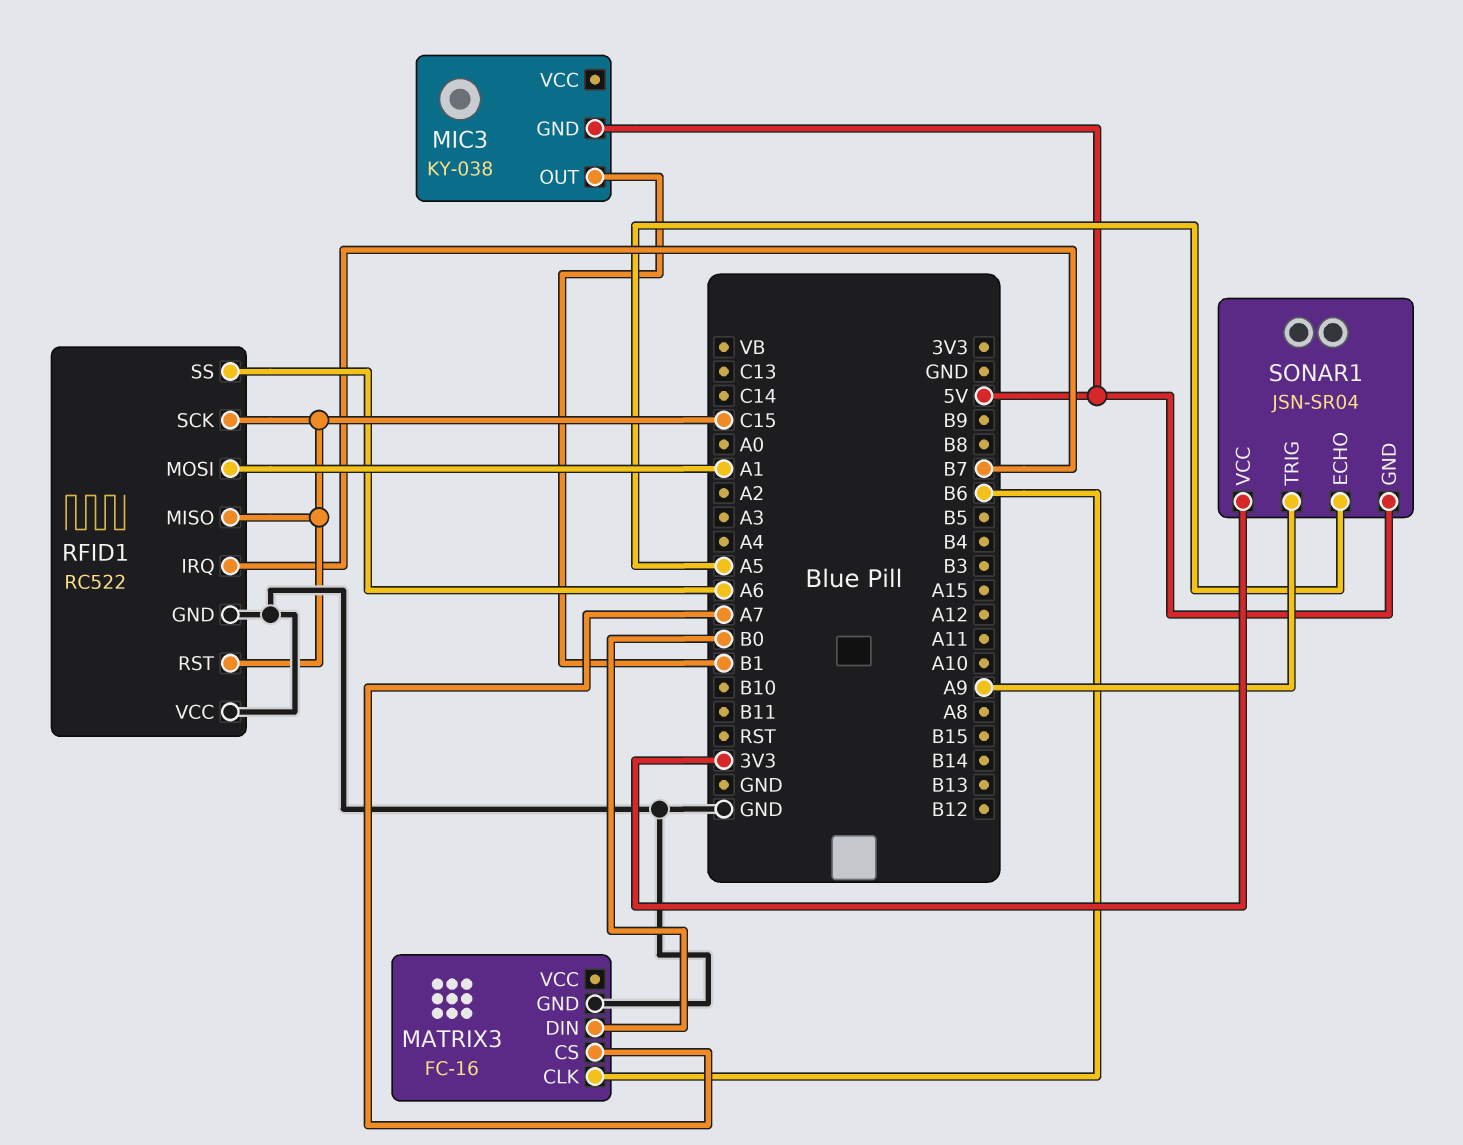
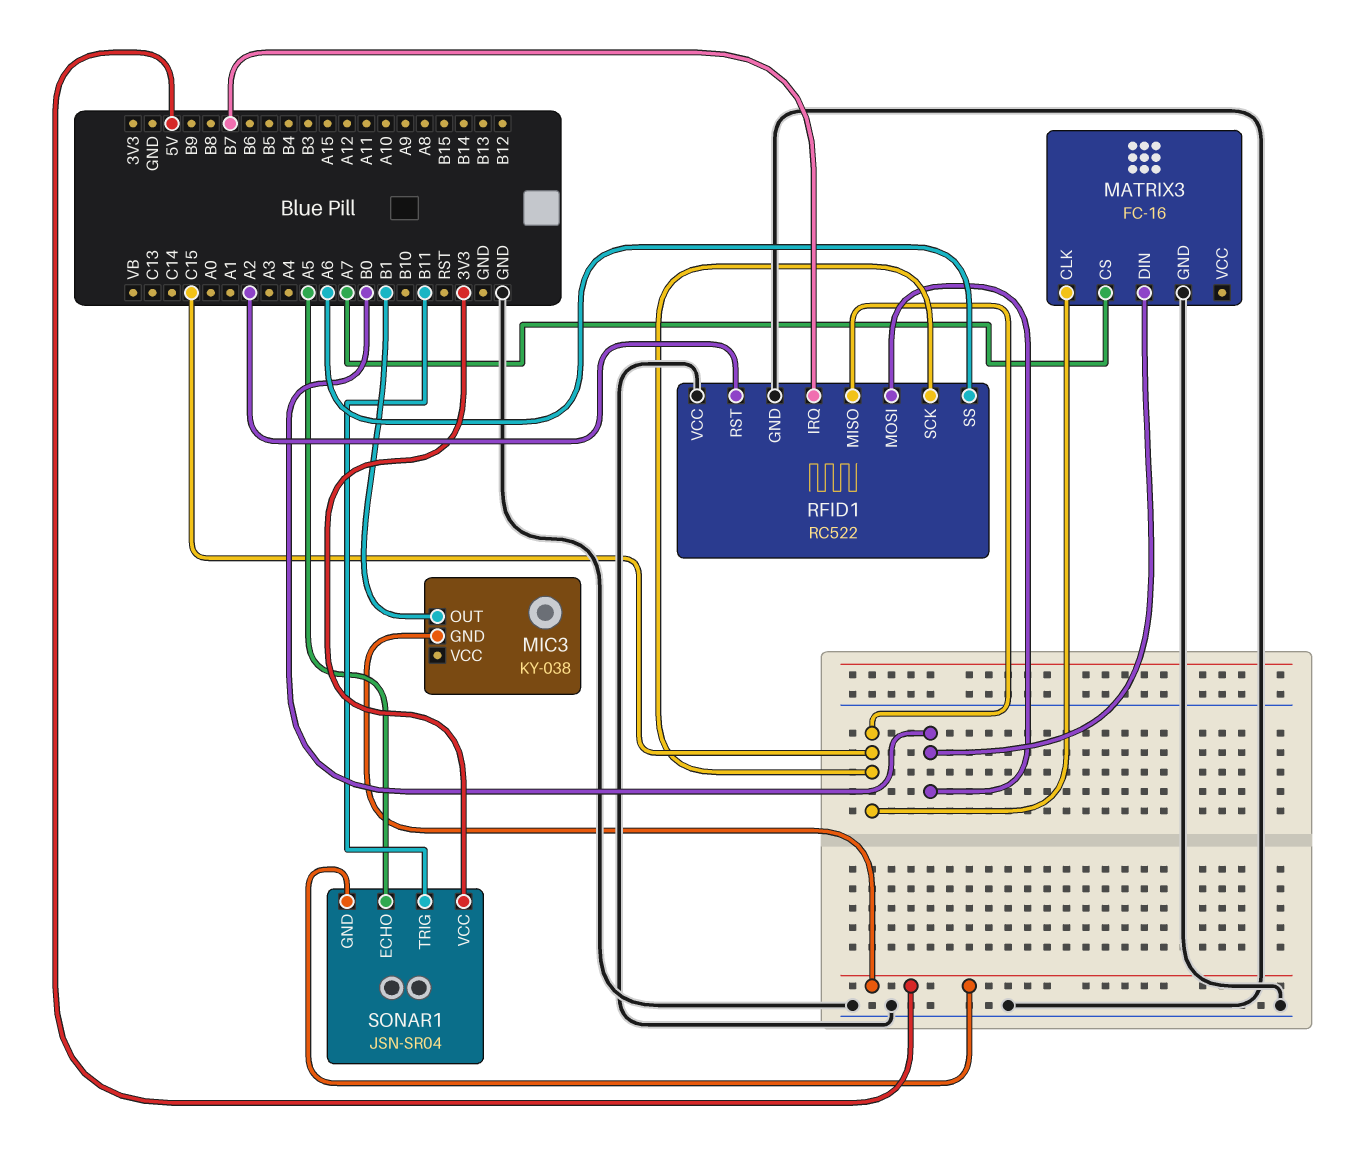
MATRIX3 pin CLK: B6 -> C15
RFID1 pin MOSI: A1 -> B0
RFID1 pin RST: C15 -> A2
SONAR1 pin TRIG: A9 -> B11

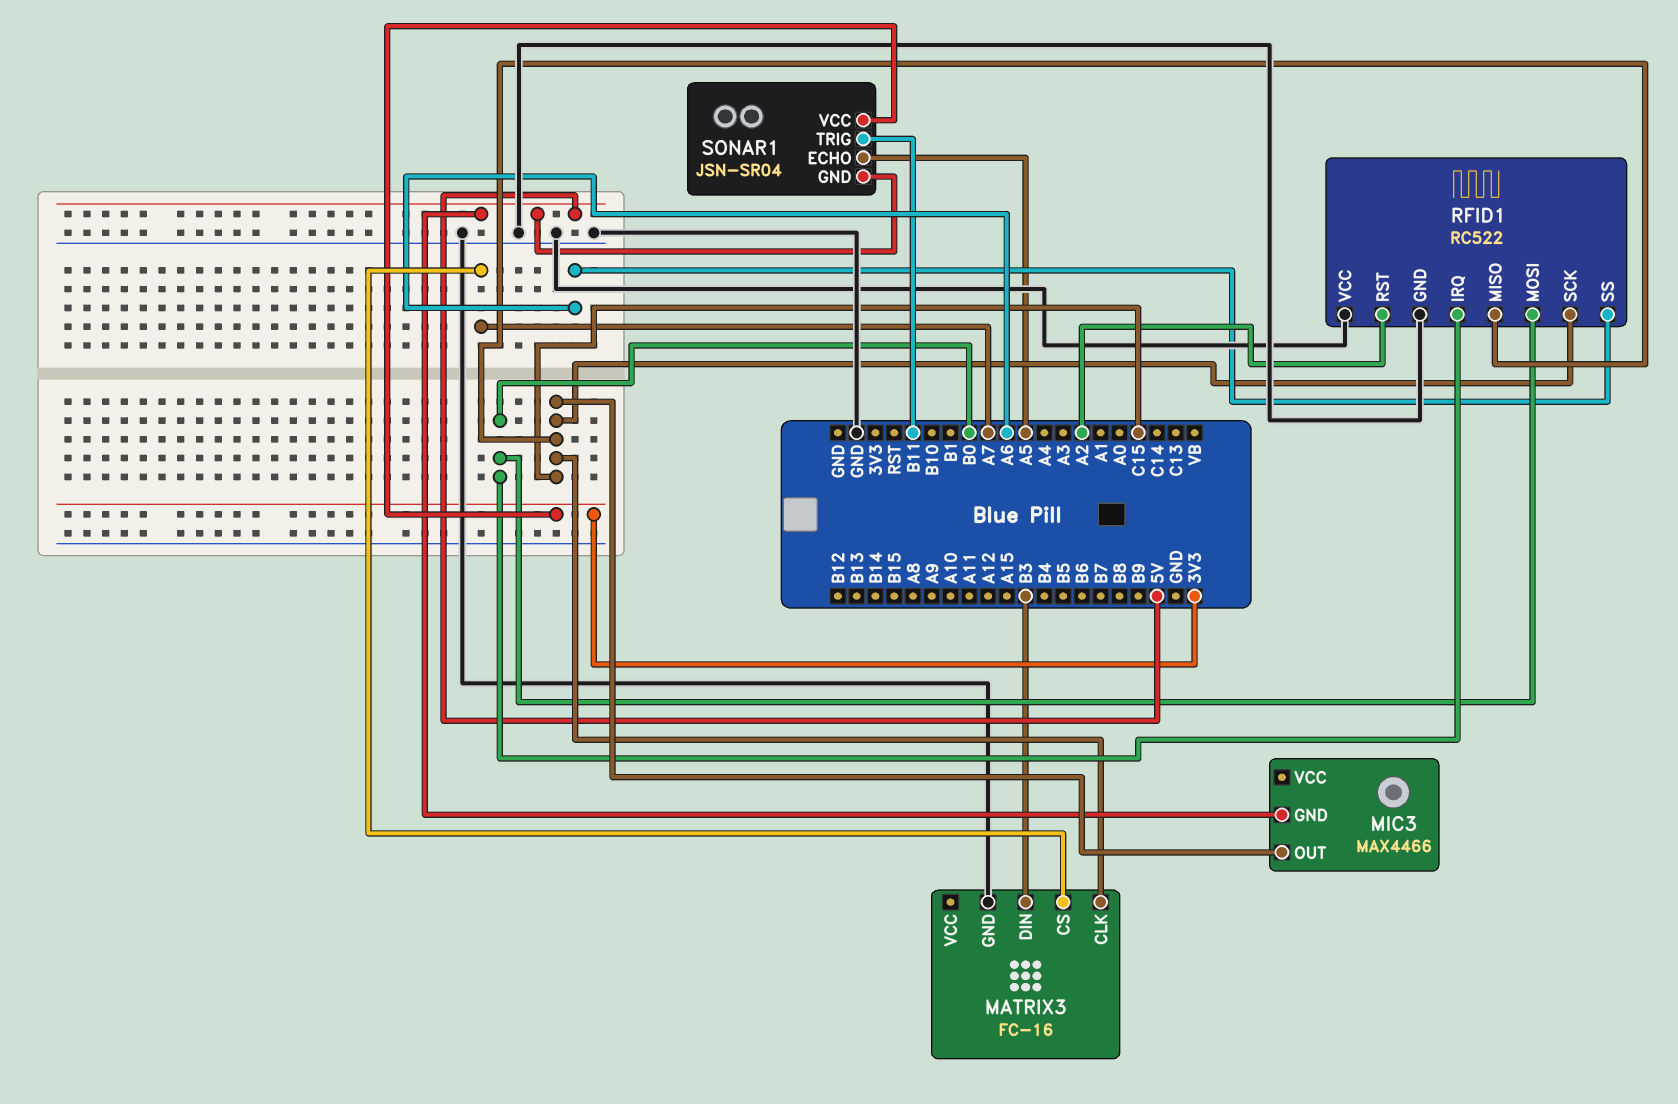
MATRIX3 pin DIN: B0 -> B3
MIC3: KY-038 -> MAX4466
MIC3 pin OUT: B1 -> C15
RFID1 pin IRQ: B7 -> B0

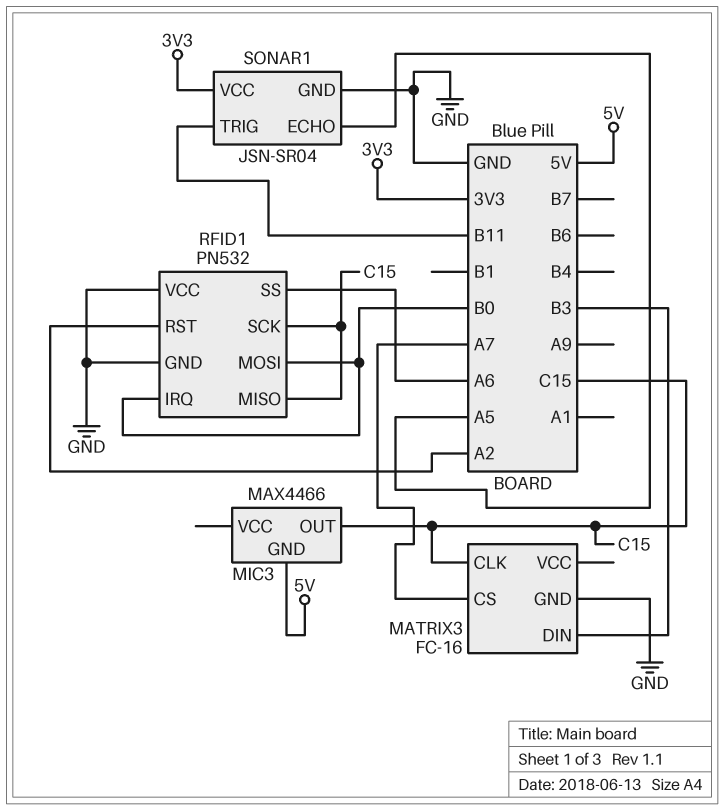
RFID1: RC522 -> PN532
SONAR1 pin GND: 5V -> GND

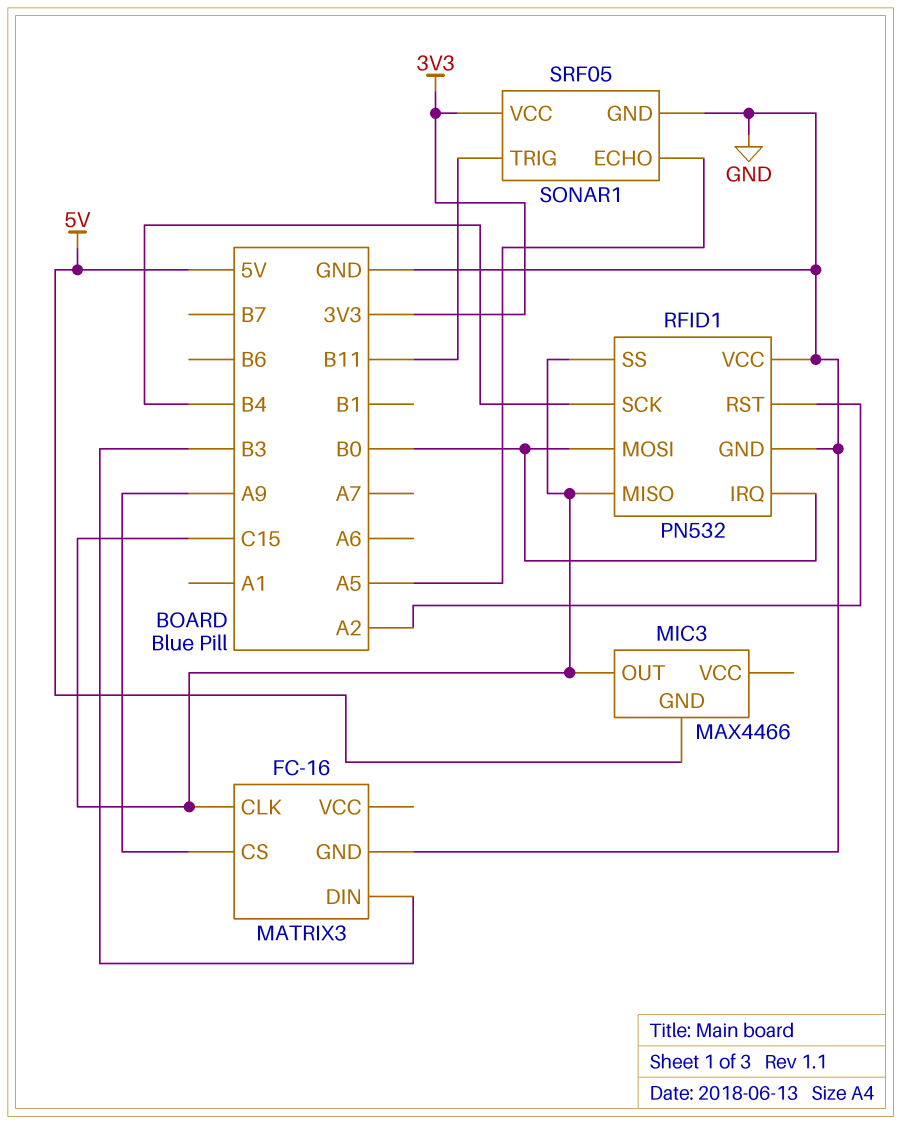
MATRIX3 pin CS: A7 -> A9
RFID1 pin SCK: C15 -> B4
RFID1 pin SS: A6 -> C15
SONAR1: JSN-SR04 -> SRF05

